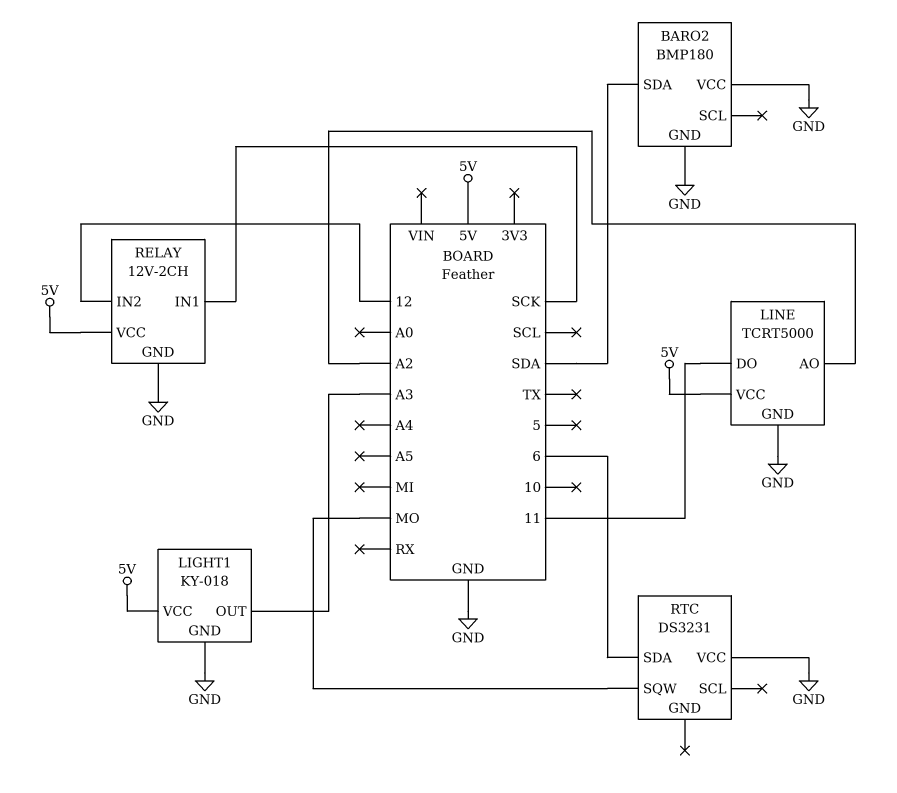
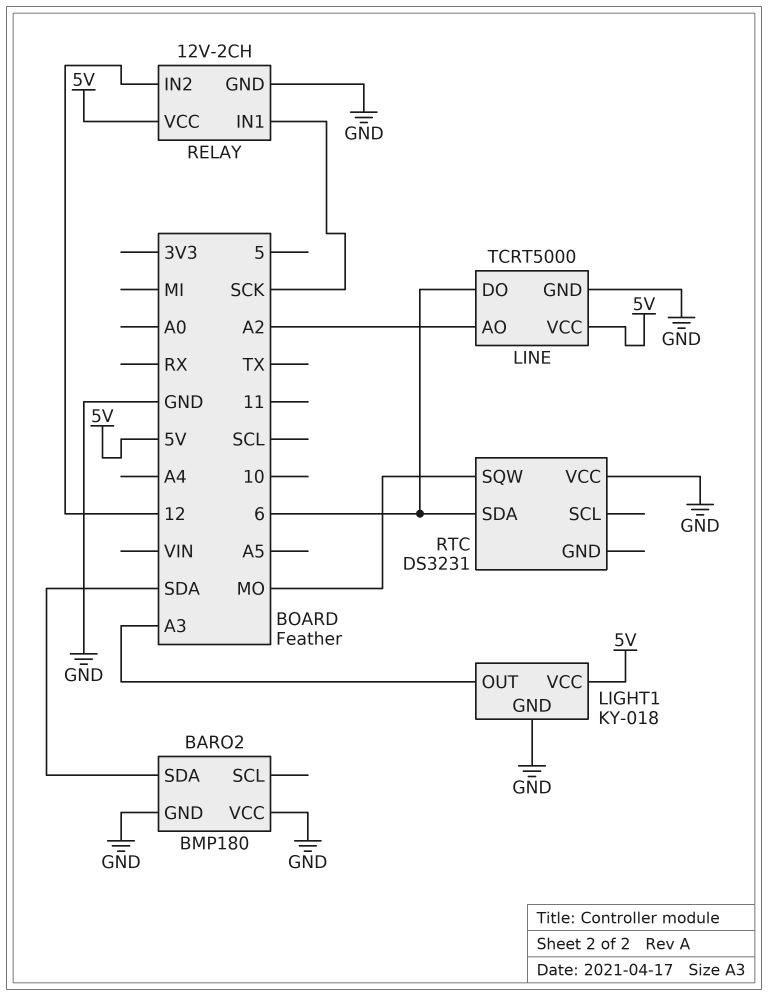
LINE pin DO: 11 -> 6

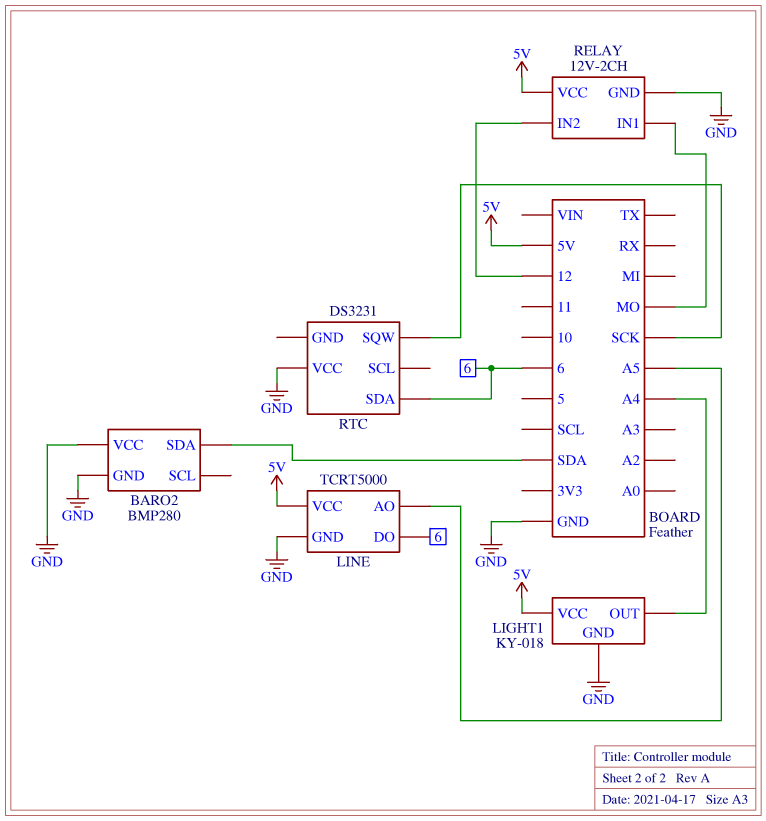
BARO2: BMP180 -> BMP280
LIGHT1 pin OUT: A3 -> A4
LINE pin AO: A2 -> A5
RELAY pin IN1: SCK -> MO
RTC pin SQW: MO -> SCK

